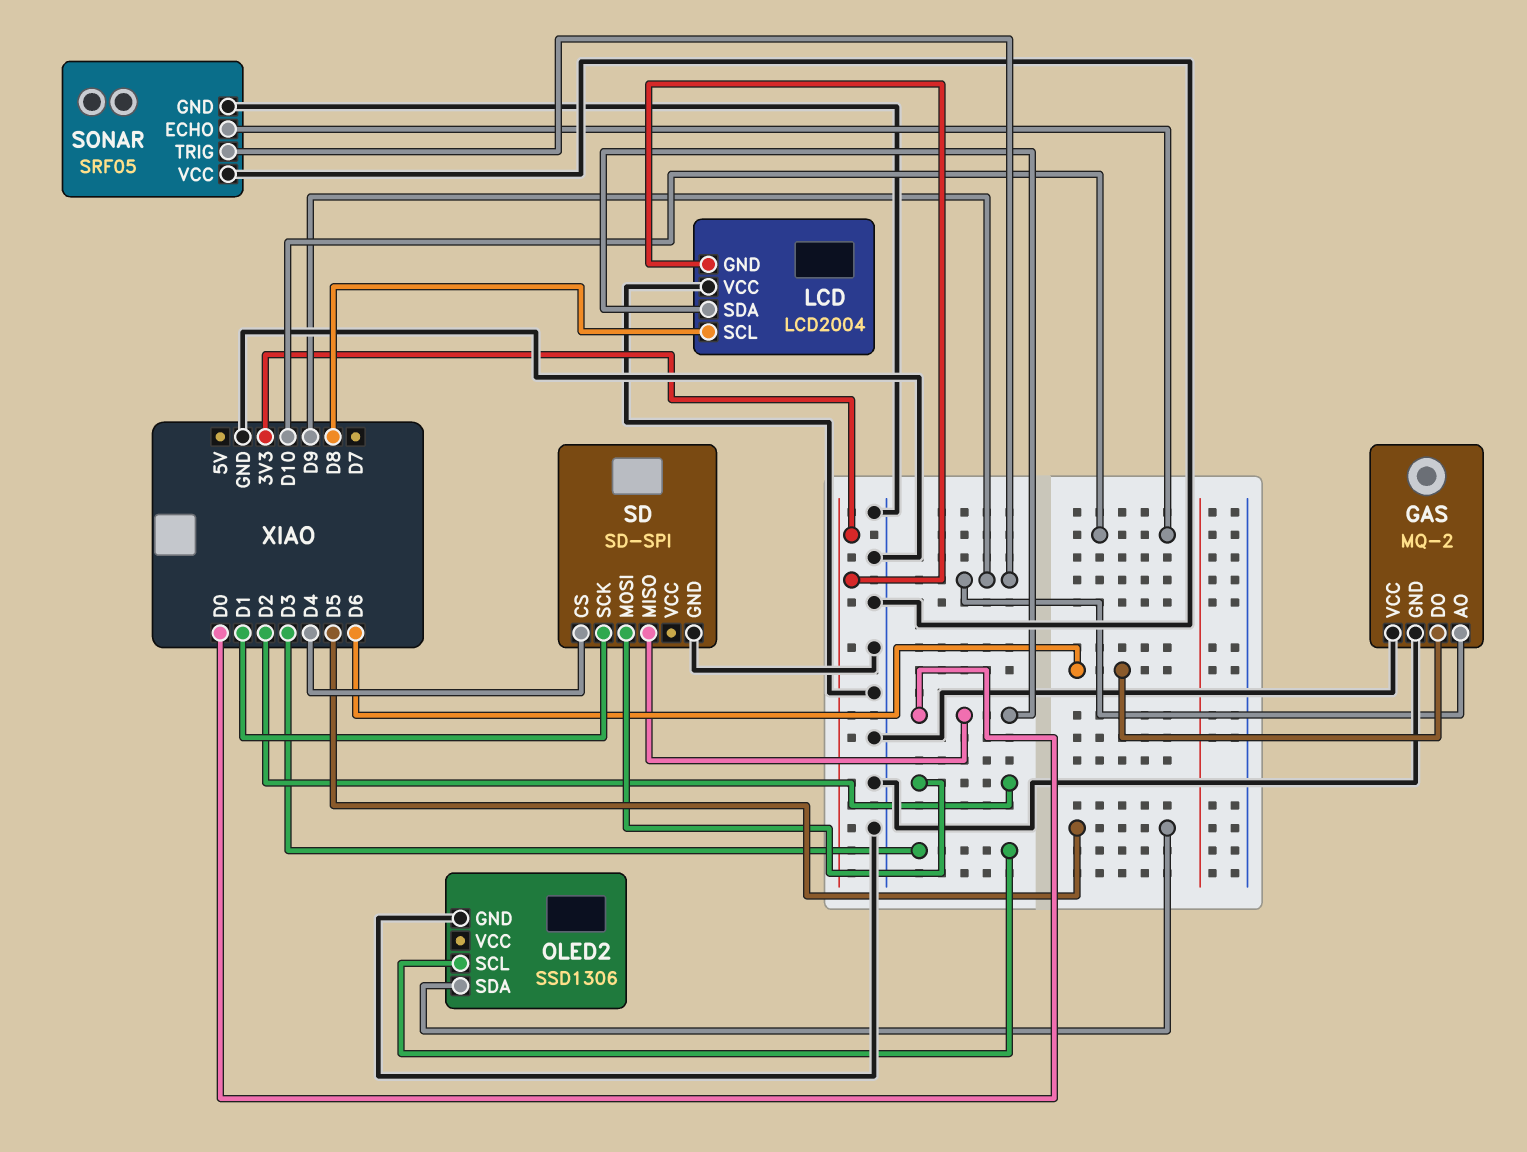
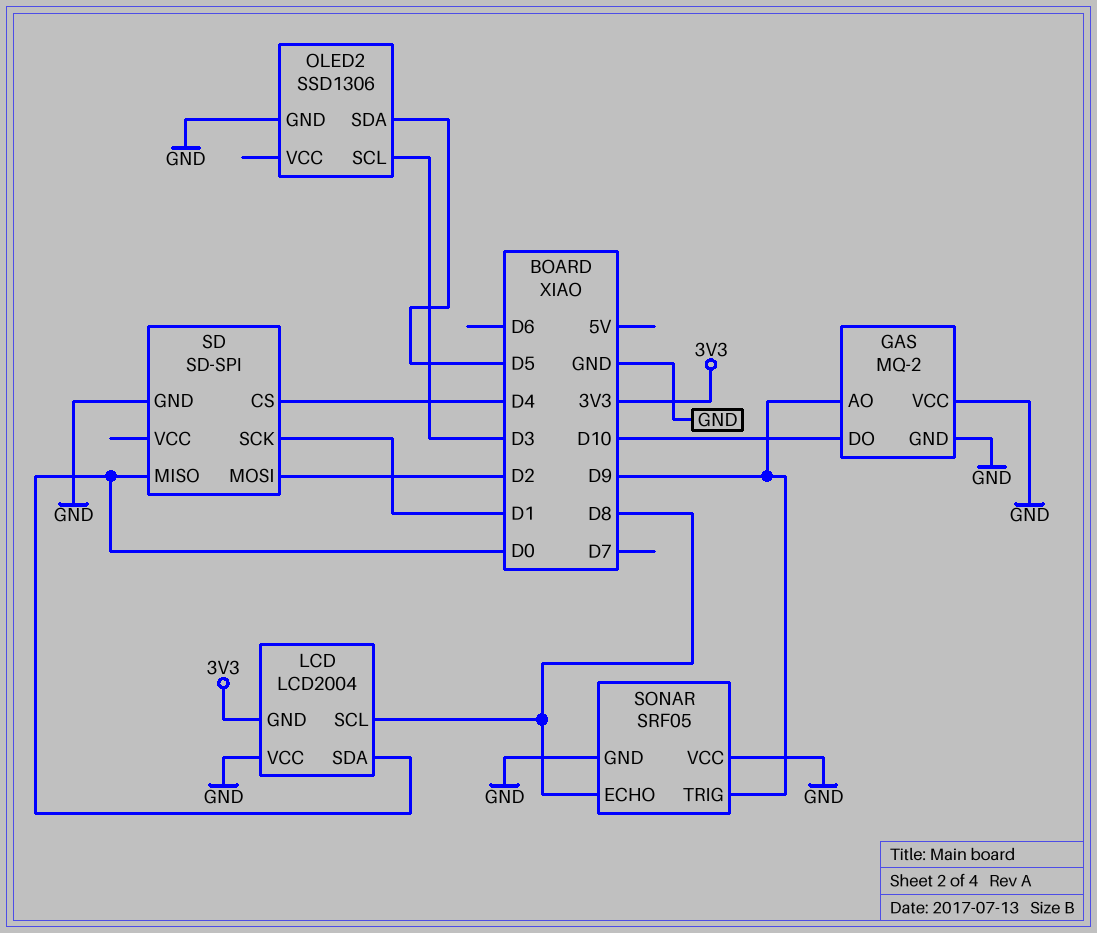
GAS pin DO: D6 -> D10
SONAR pin ECHO: D10 -> D8

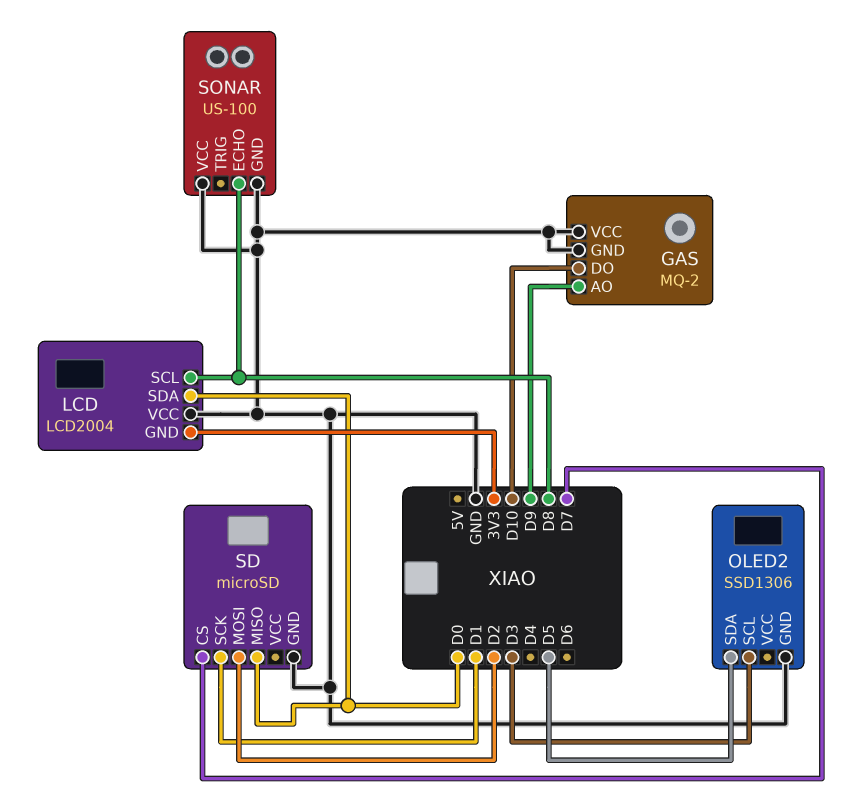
SD: SD-SPI -> microSD
SD pin CS: D4 -> D7
SONAR: SRF05 -> US-100
SONAR pin TRIG: D9 -> none

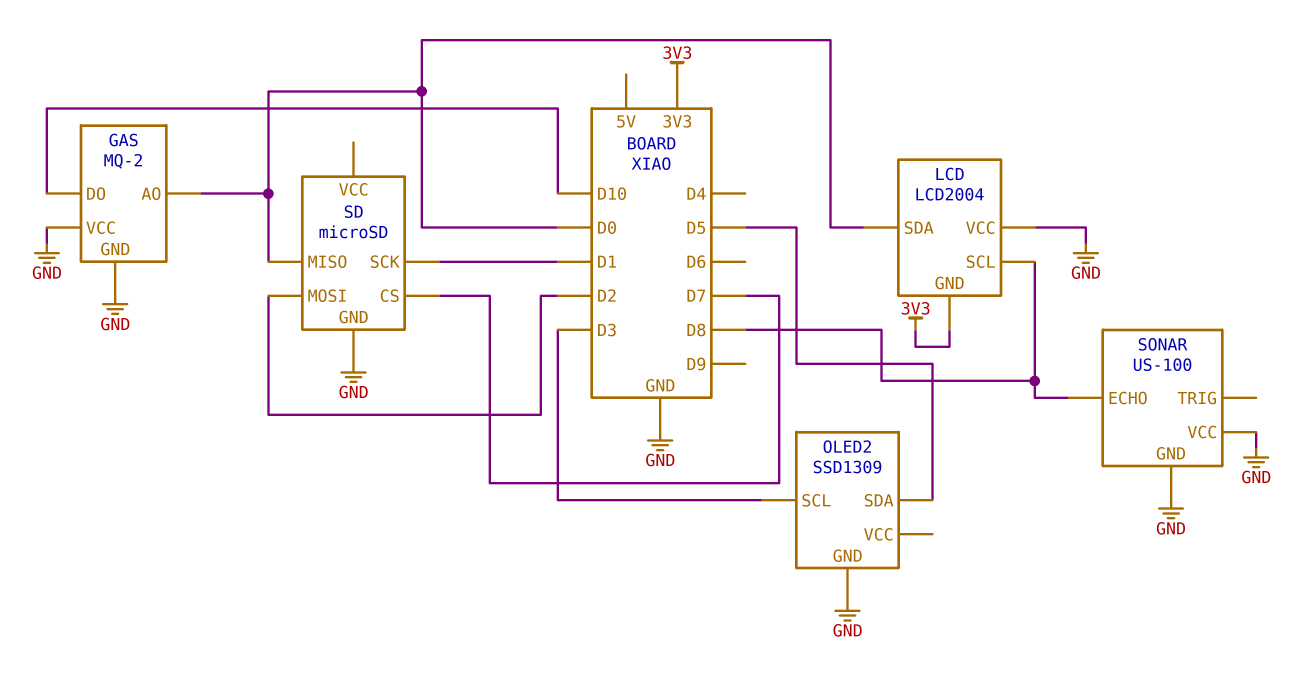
GAS pin AO: D9 -> D0
OLED2: SSD1306 -> SSD1309

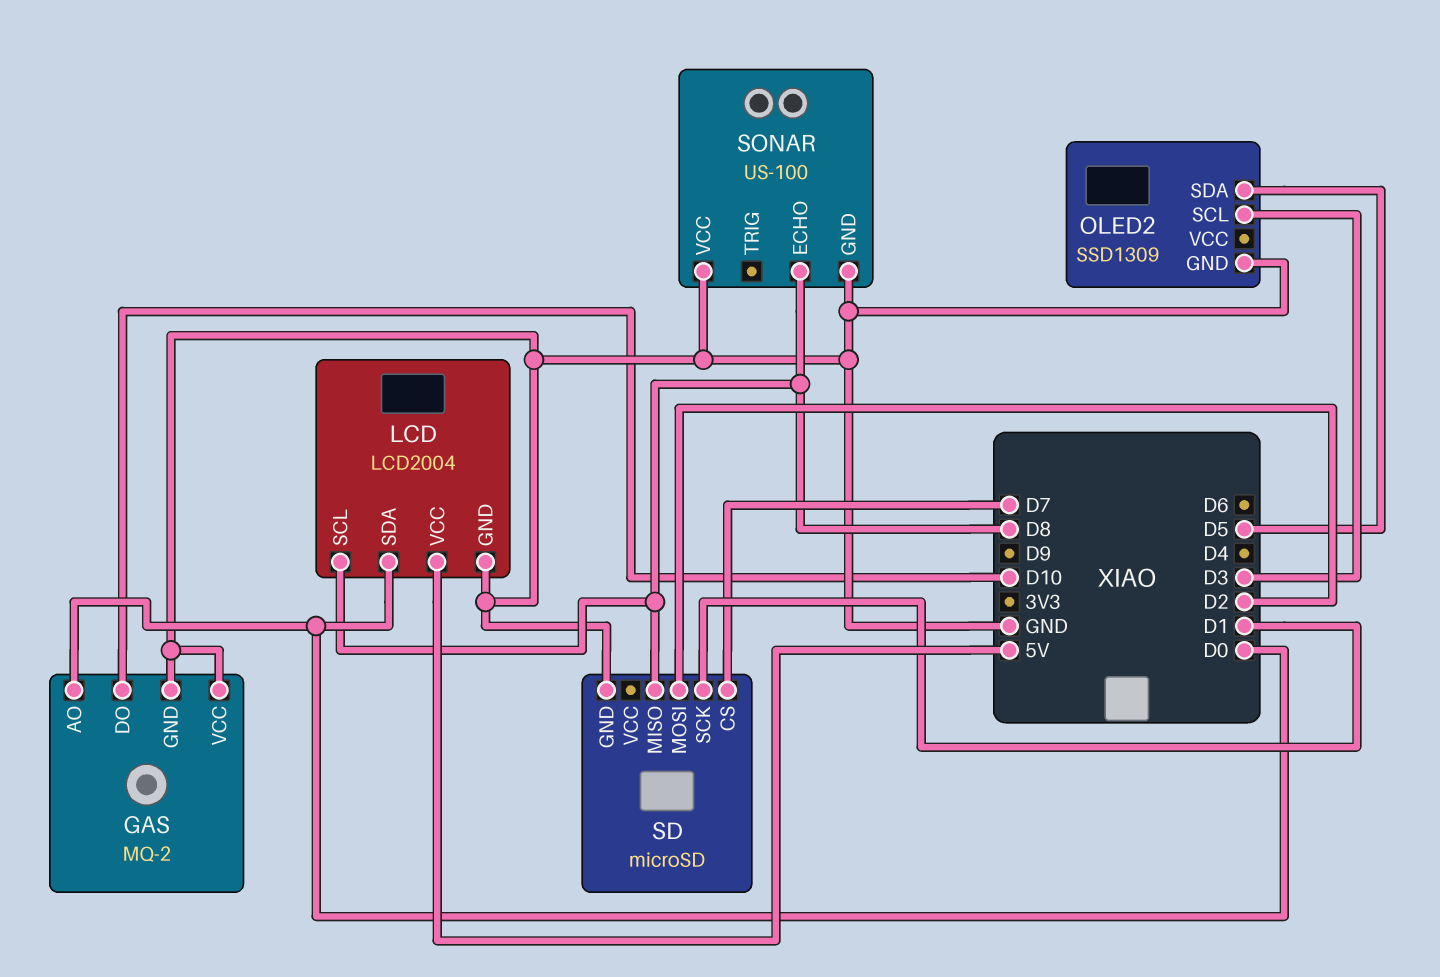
LCD pin GND: 3V3 -> GND
LCD pin VCC: GND -> 5V
SD pin MISO: D0 -> D8

